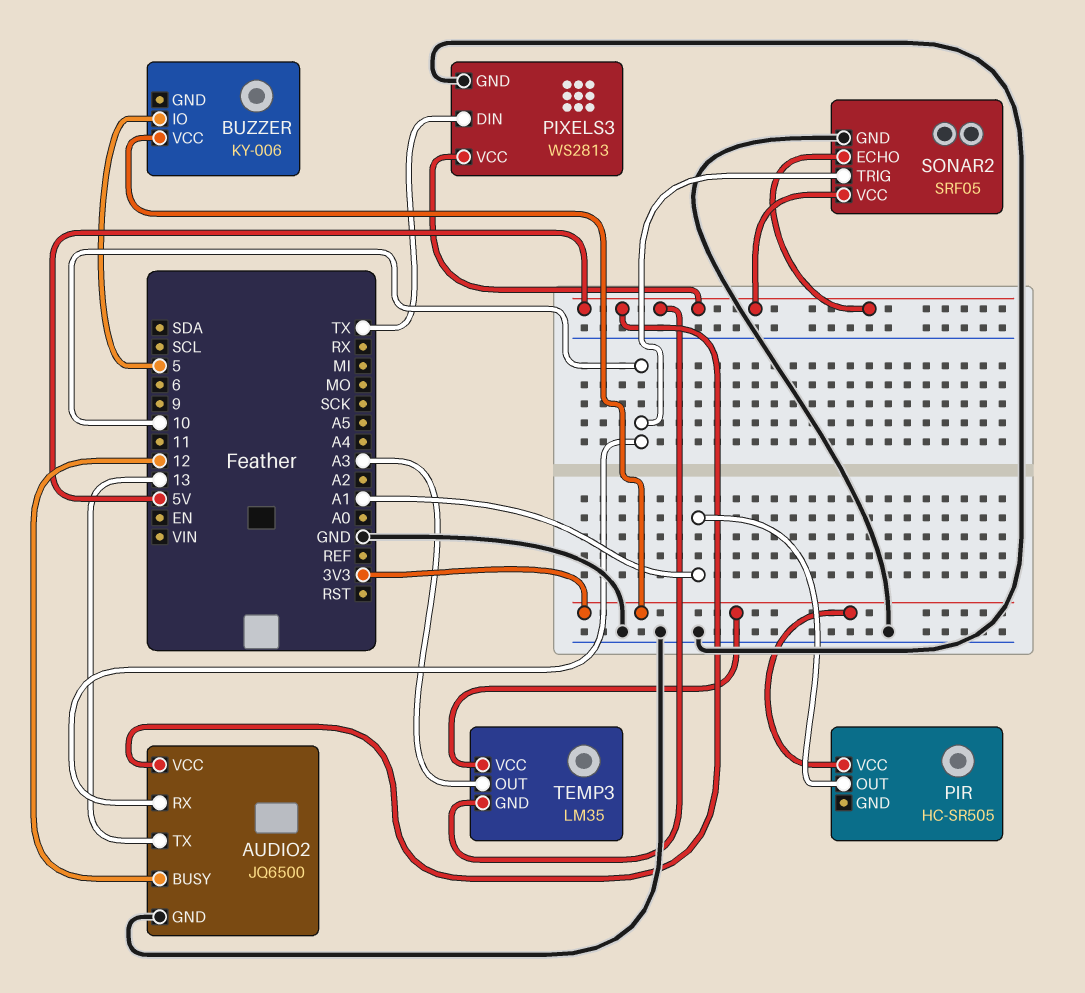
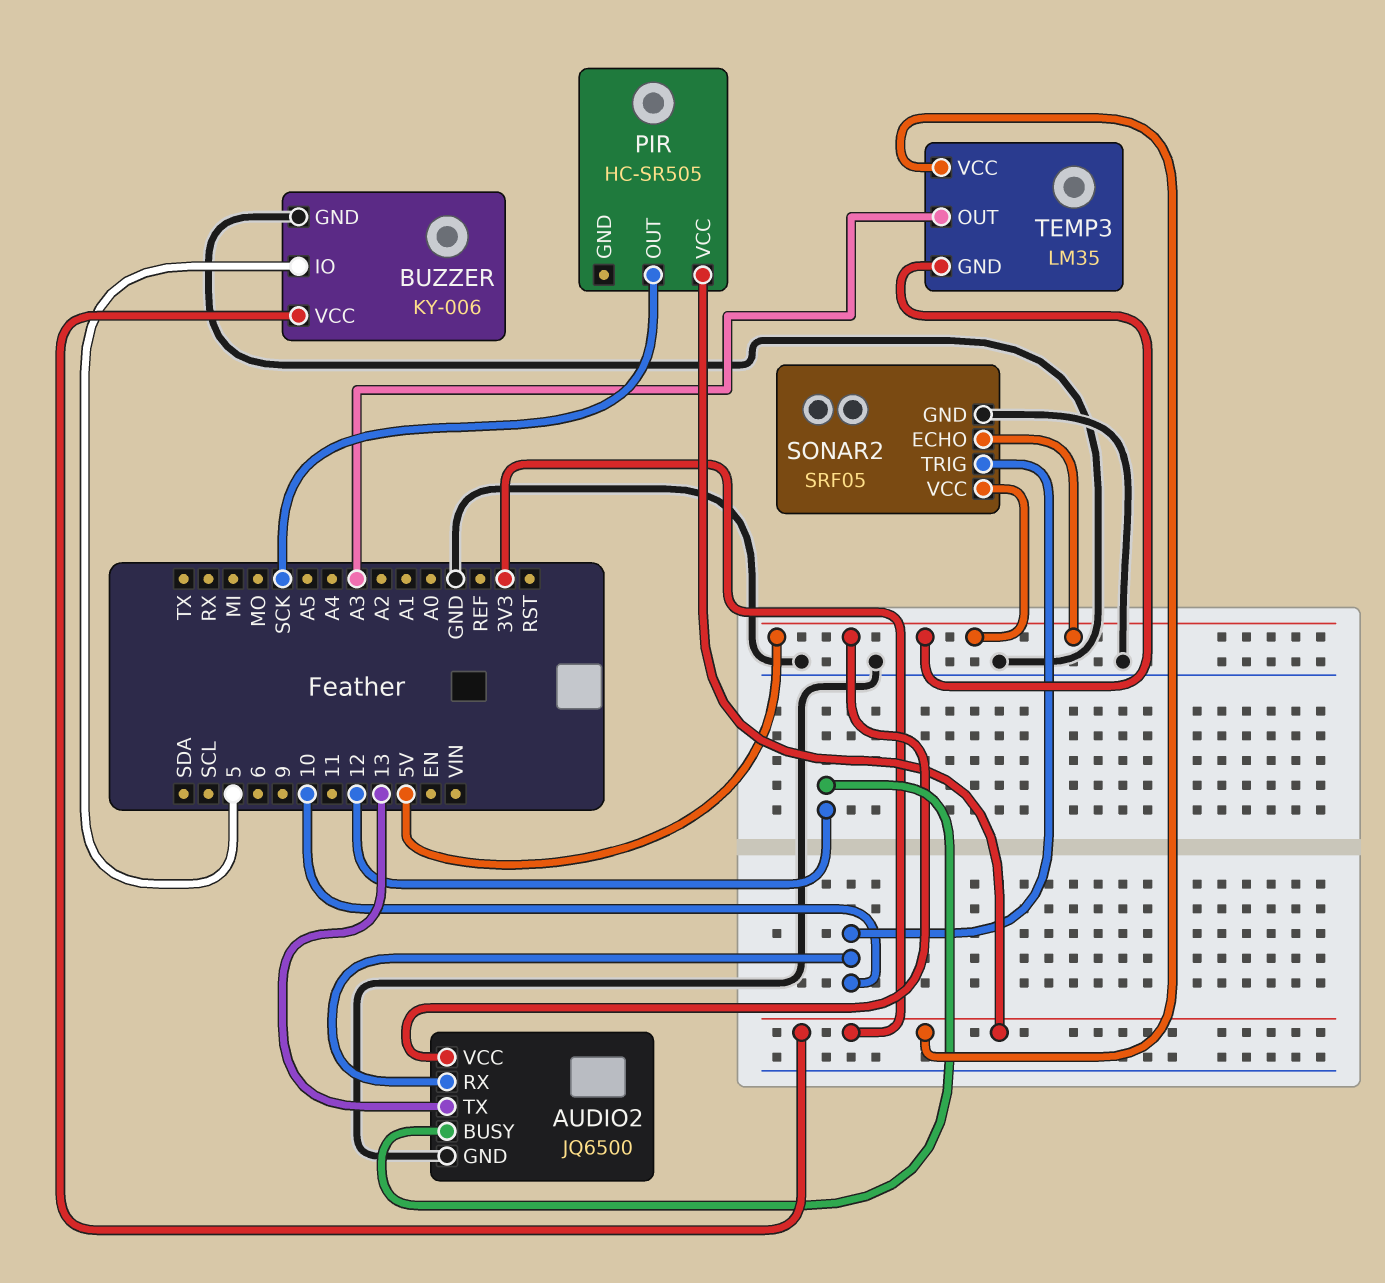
BUZZER pin GND: none -> GND
PIR pin OUT: A1 -> SCK
PIXELS3: WS2813 -> none
PIXELS3 pin DIN: TX -> none
PIXELS3 pin GND: GND -> none
PIXELS3 pin VCC: 5V -> none

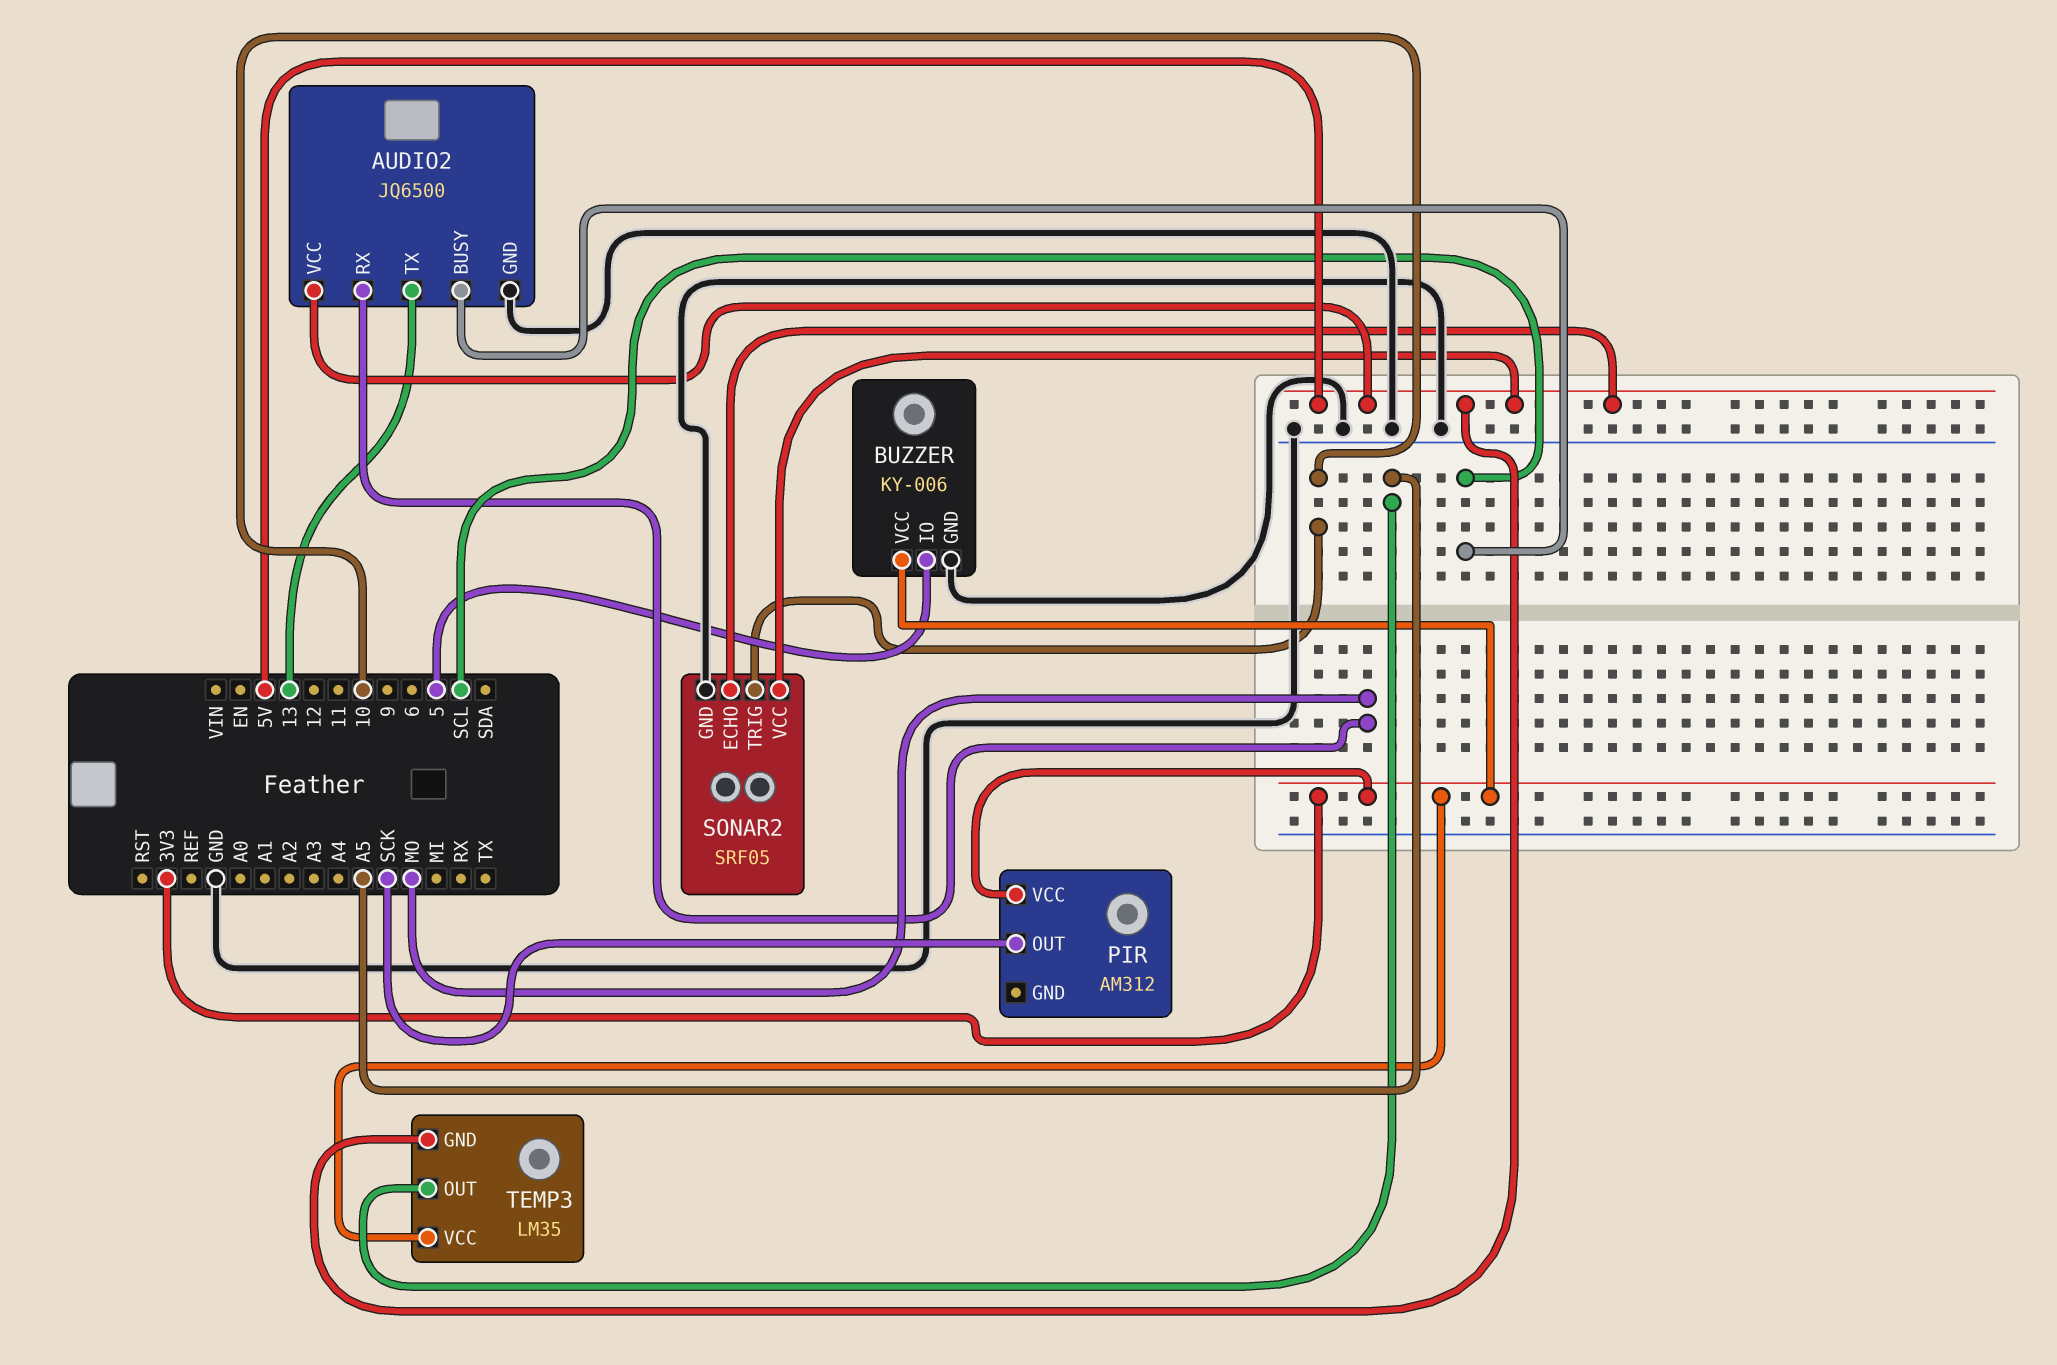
AUDIO2 pin BUSY: 12 -> SCL
AUDIO2 pin RX: 10 -> MO
PIR: HC-SR505 -> AM312
TEMP3 pin OUT: A3 -> A5

